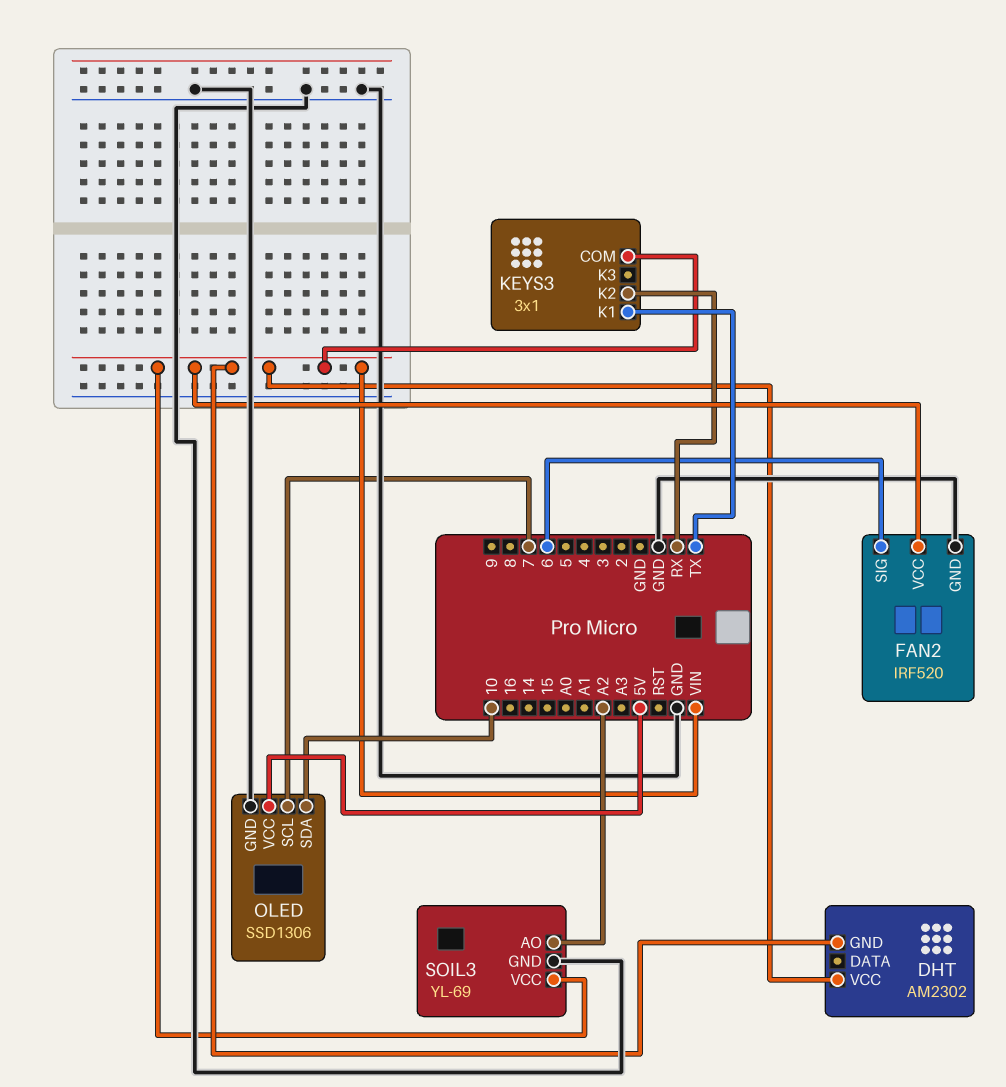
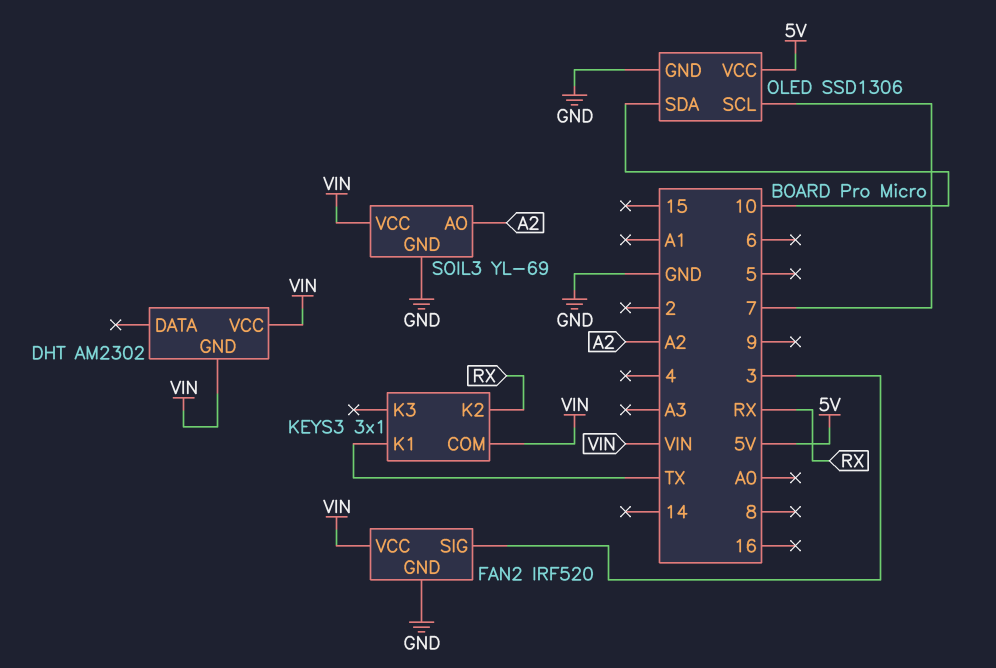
FAN2 pin SIG: 6 -> 3

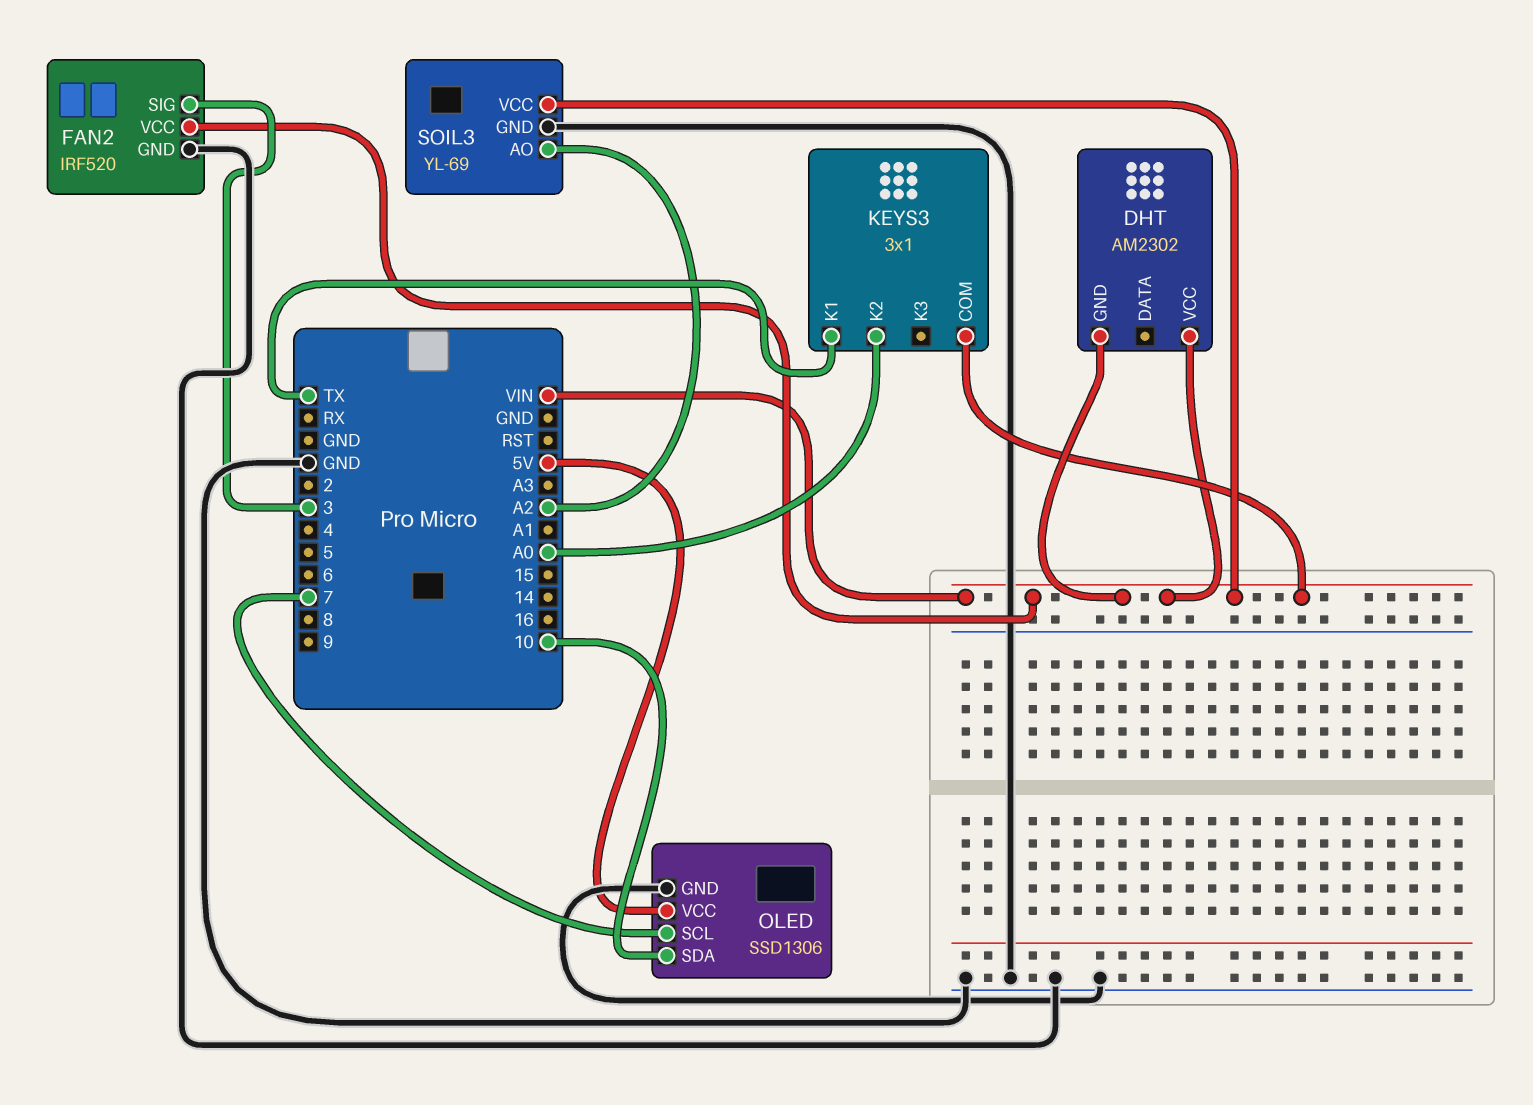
KEYS3 pin K2: RX -> A0

